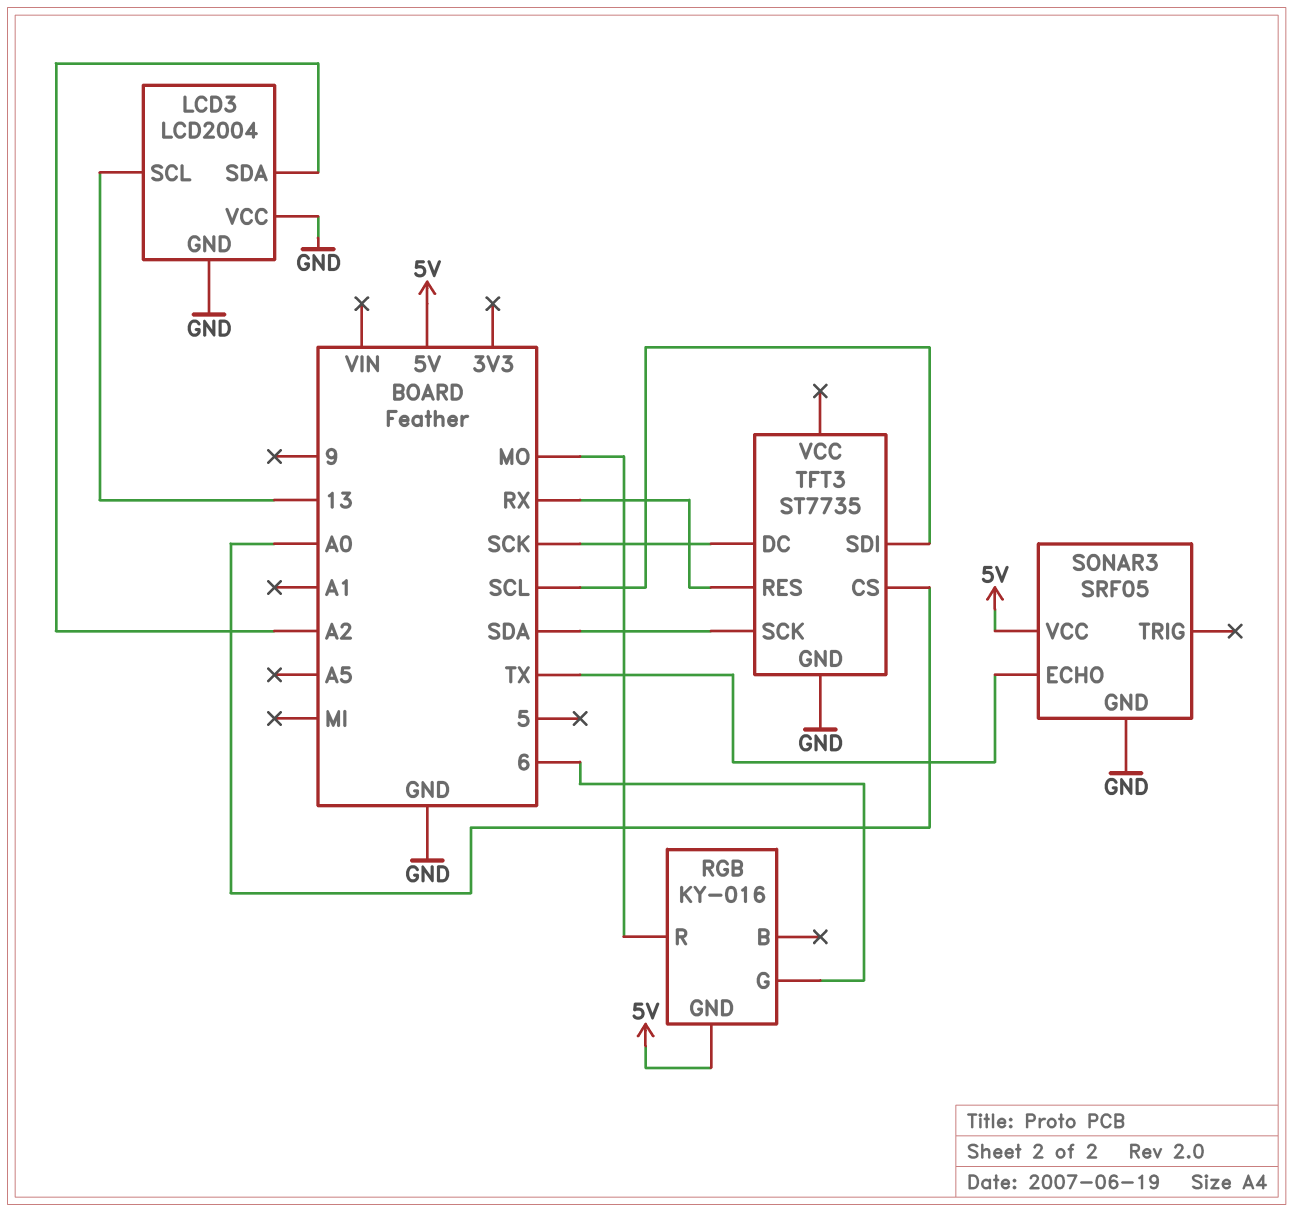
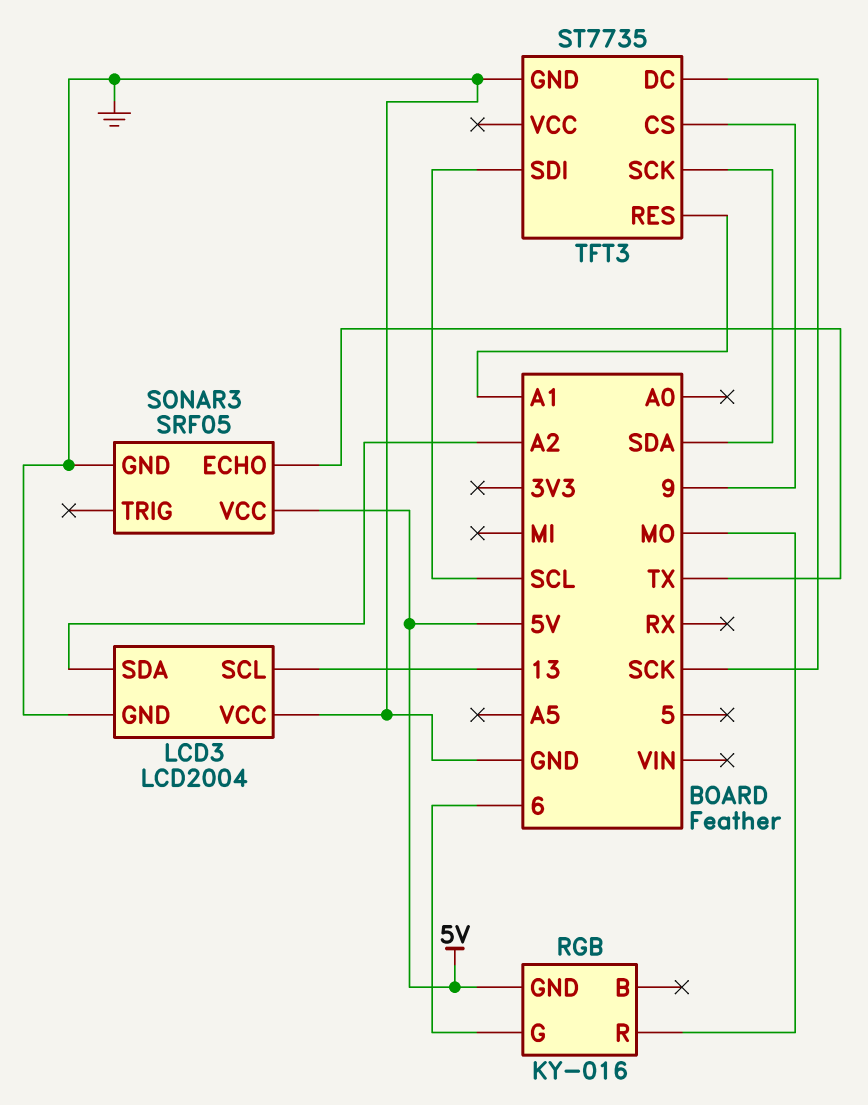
TFT3 pin CS: A0 -> 9
TFT3 pin RES: RX -> A1

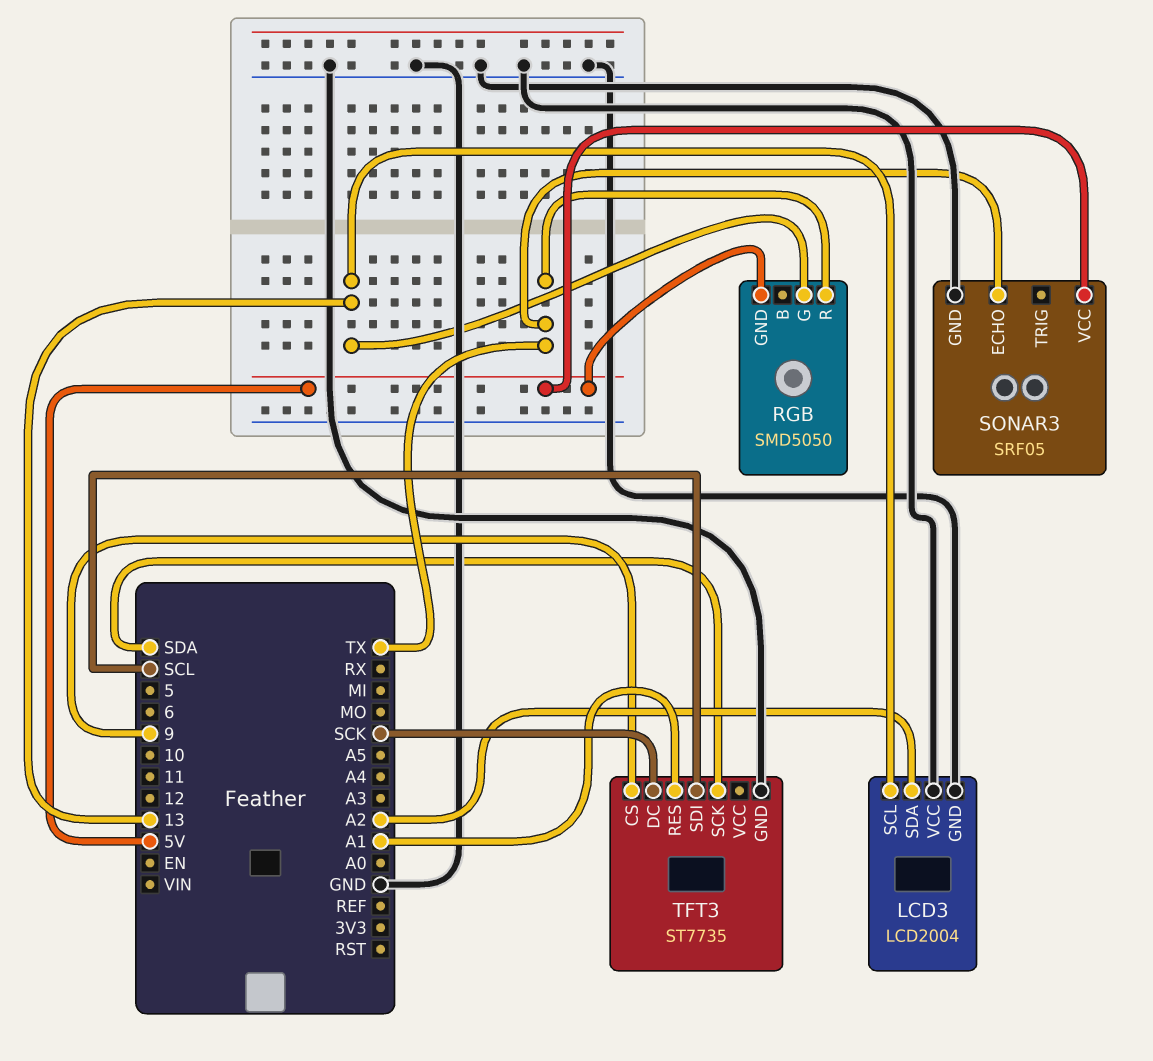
RGB: KY-016 -> SMD5050
RGB pin G: 6 -> 13
RGB pin R: MO -> TX

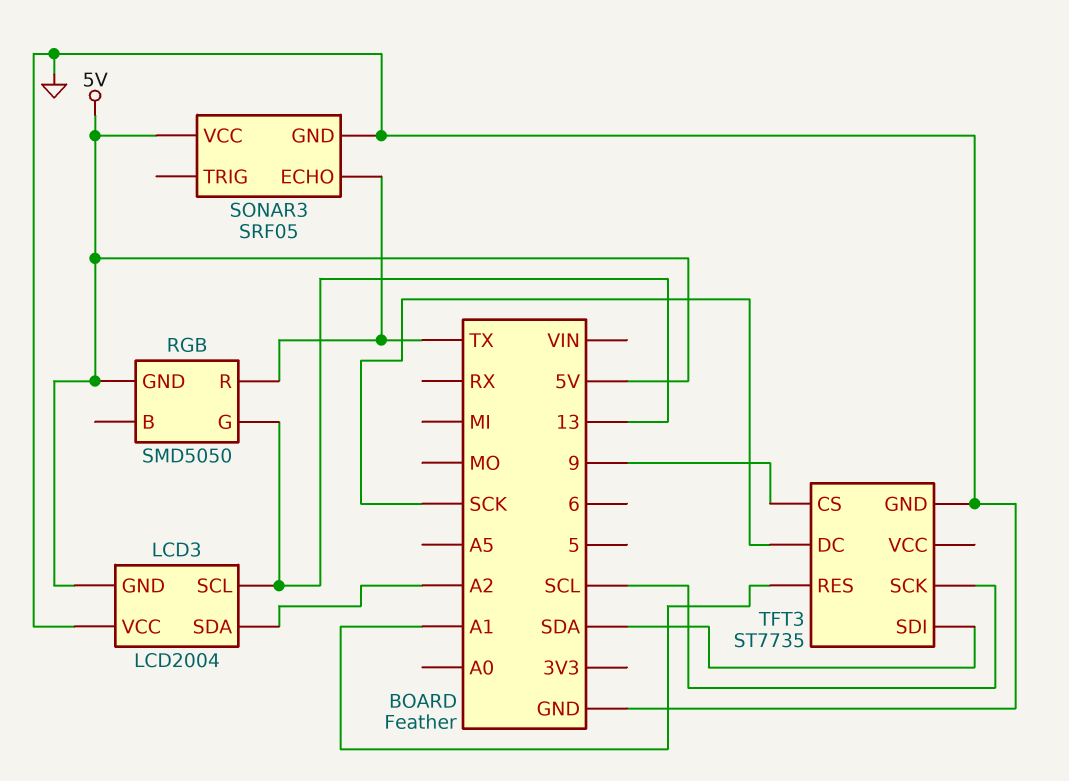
LCD3 pin GND: GND -> 5V
TFT3 pin SCK: SDA -> SCL
TFT3 pin SDI: SCL -> SDA

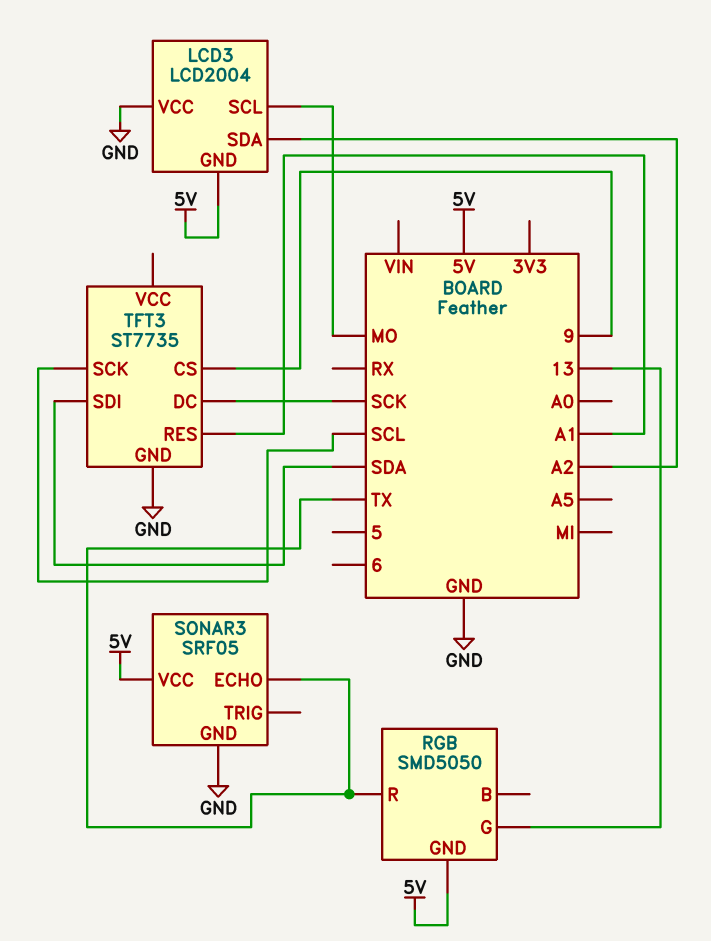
LCD3 pin SCL: 13 -> MO

